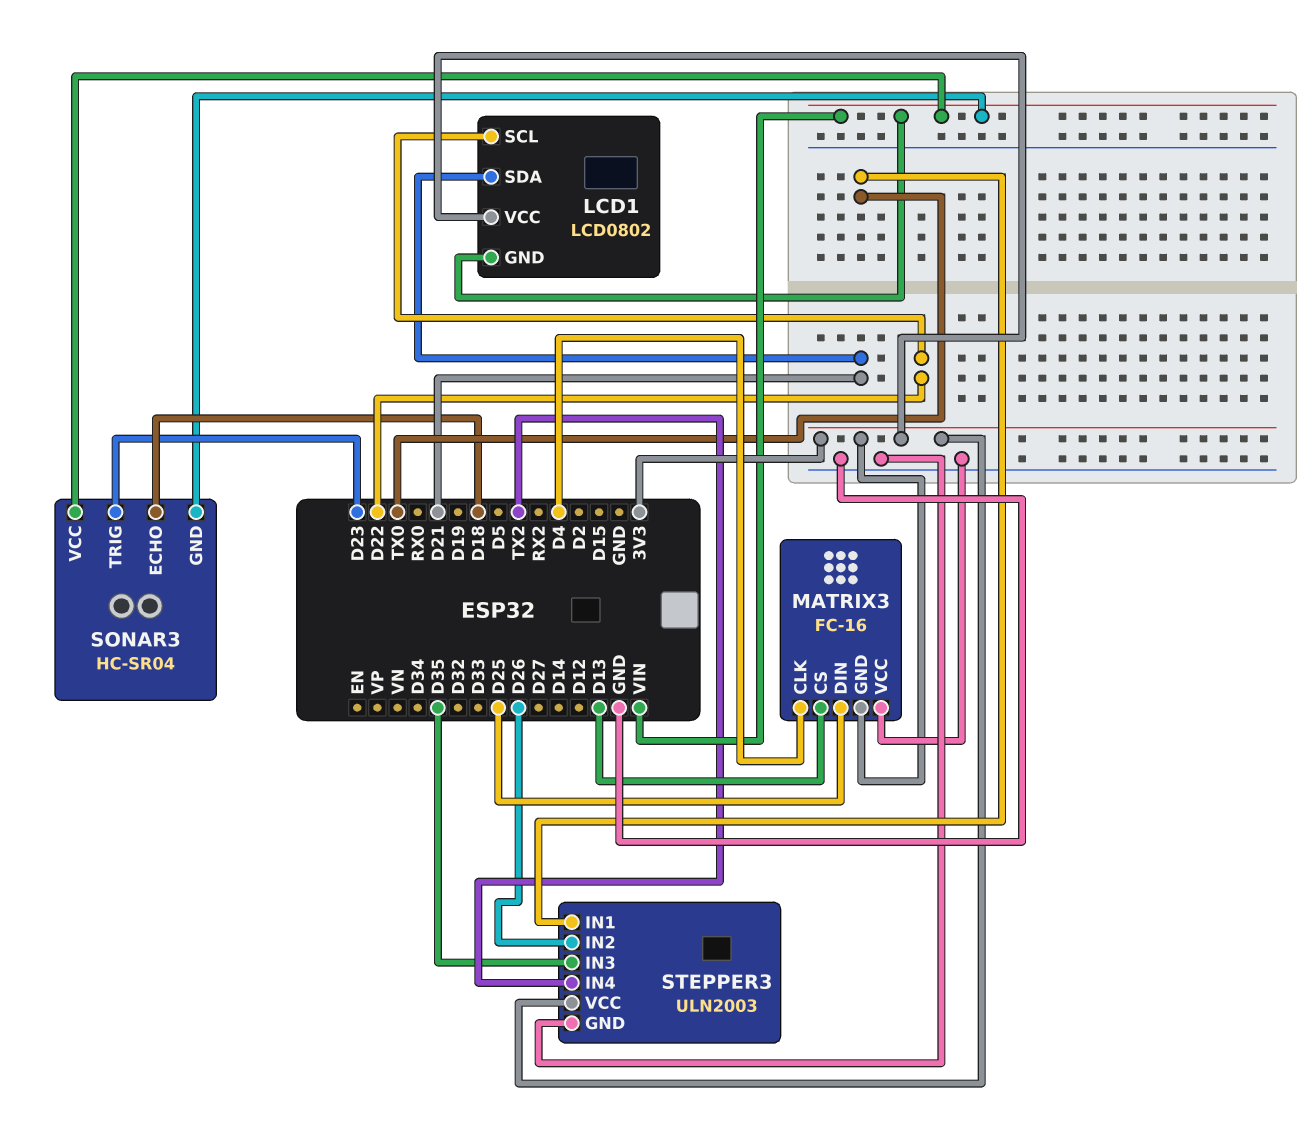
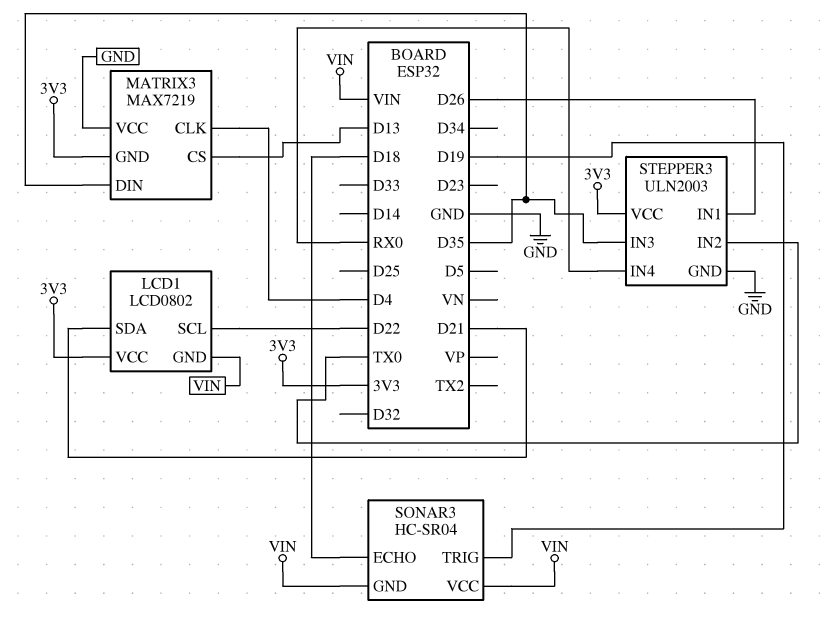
MATRIX3: FC-16 -> MAX7219
MATRIX3 pin DIN: D25 -> D35
SONAR3 pin TRIG: D23 -> D19
STEPPER3 pin IN1: TX0 -> D26
STEPPER3 pin IN2: D26 -> TX0
STEPPER3 pin IN4: TX2 -> RX0

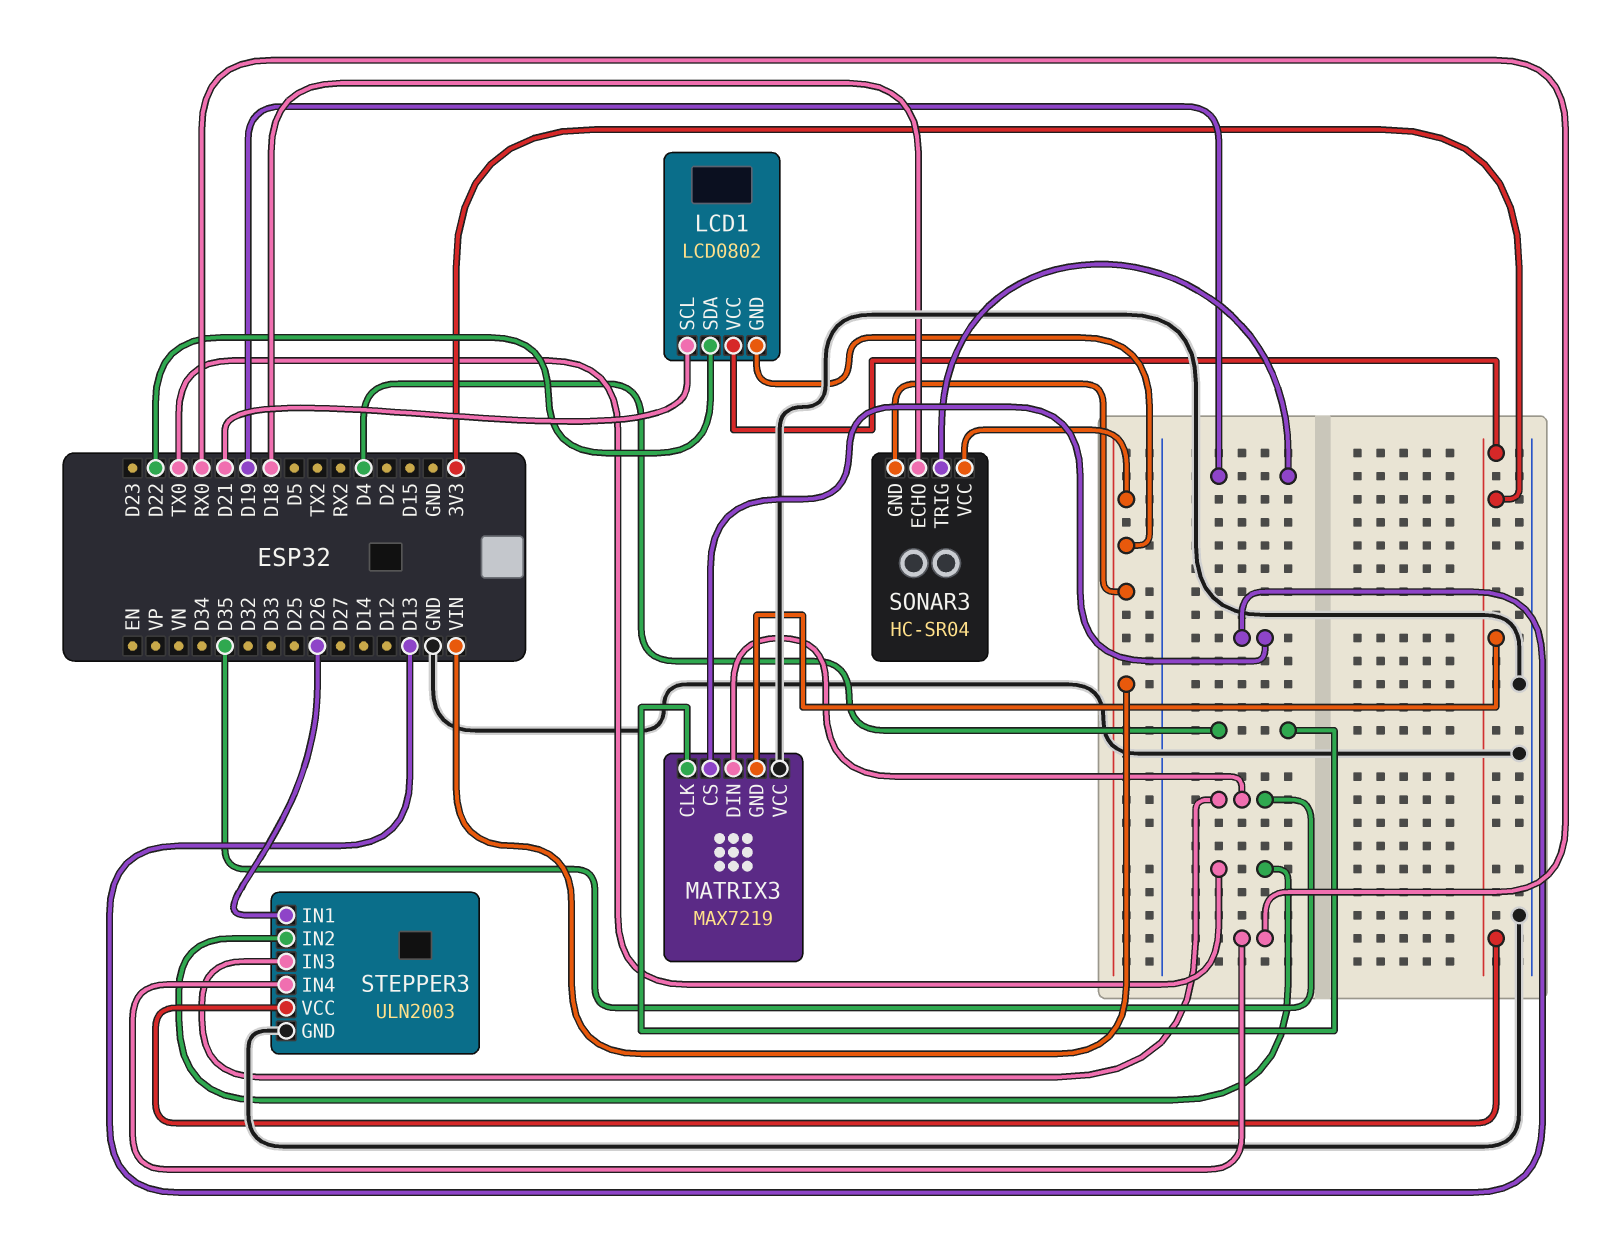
LCD1 pin SCL: D22 -> D21
LCD1 pin SDA: D21 -> D22

